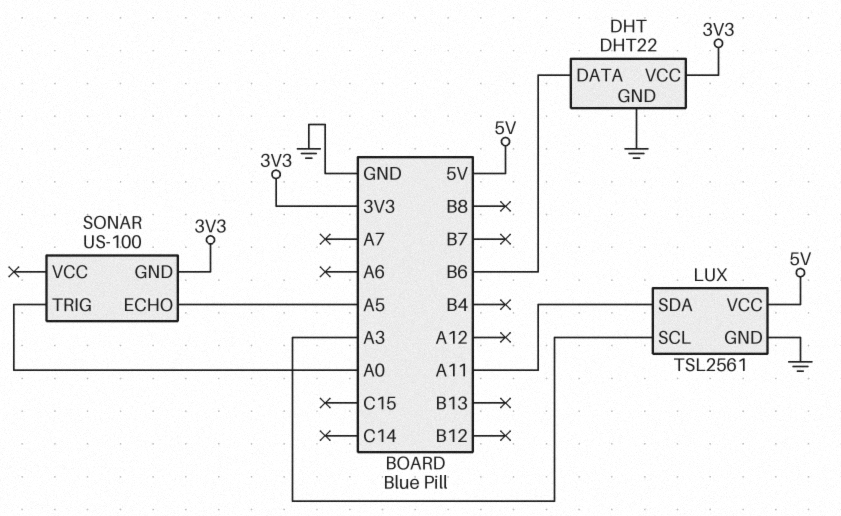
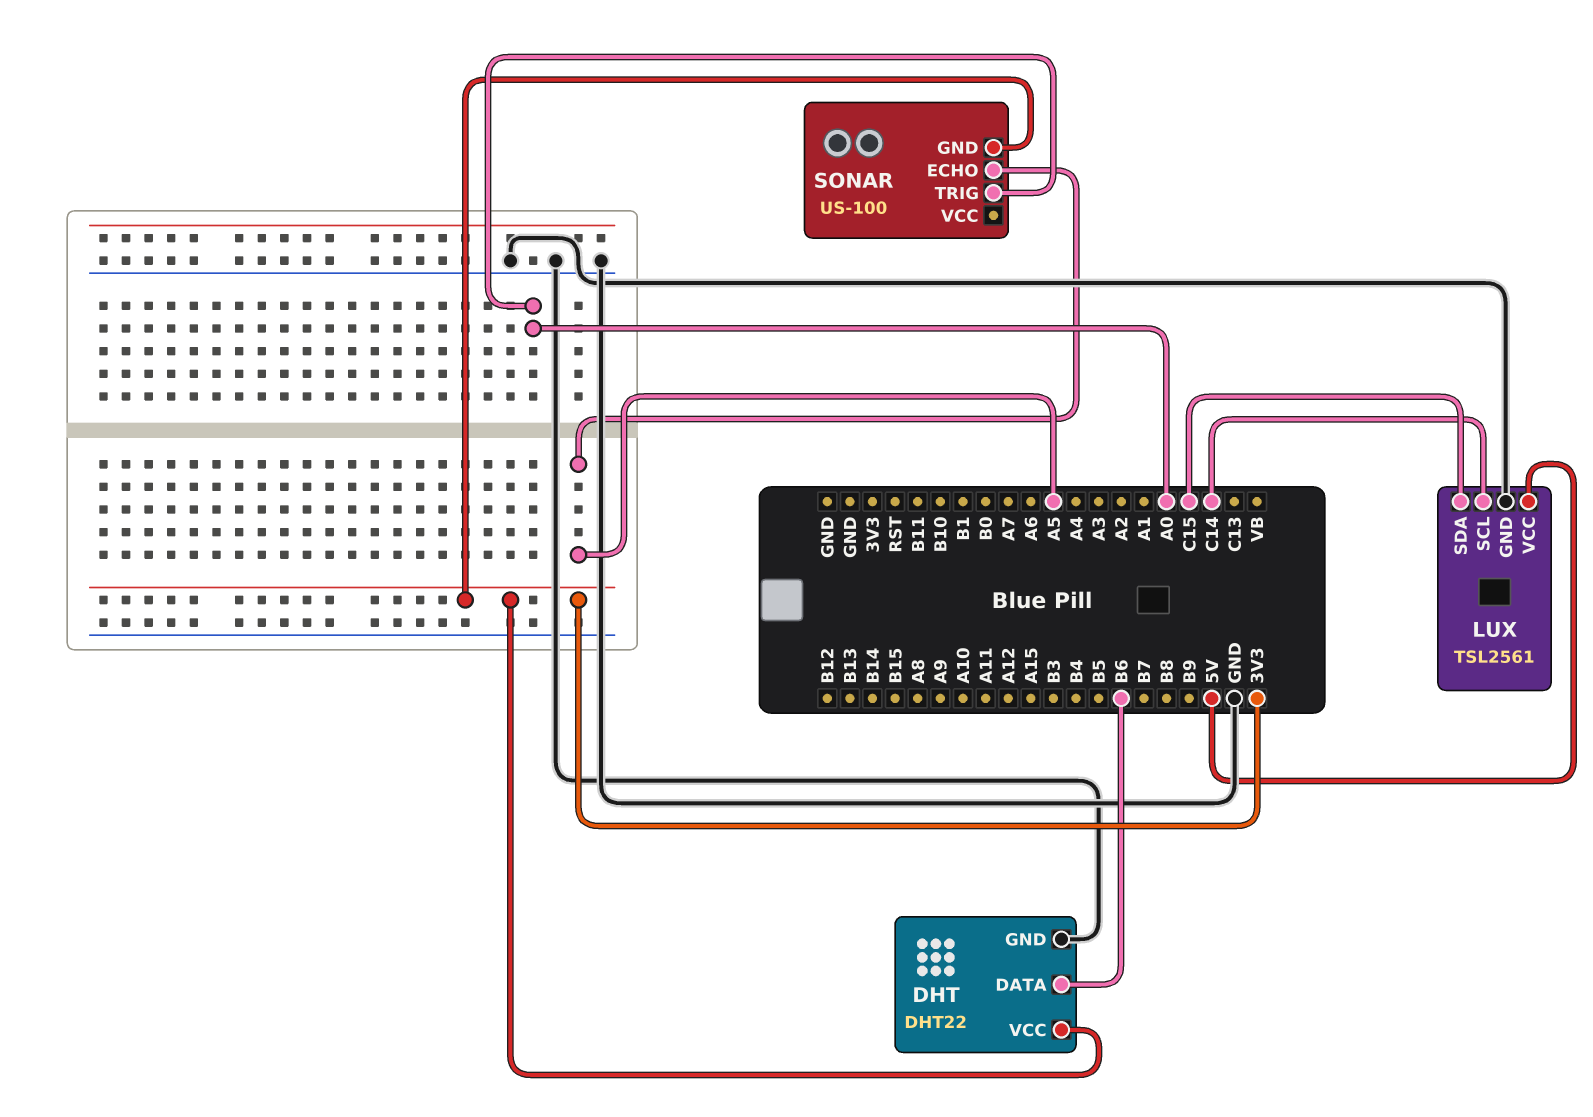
LUX pin SCL: A3 -> C14
LUX pin SDA: A11 -> C15

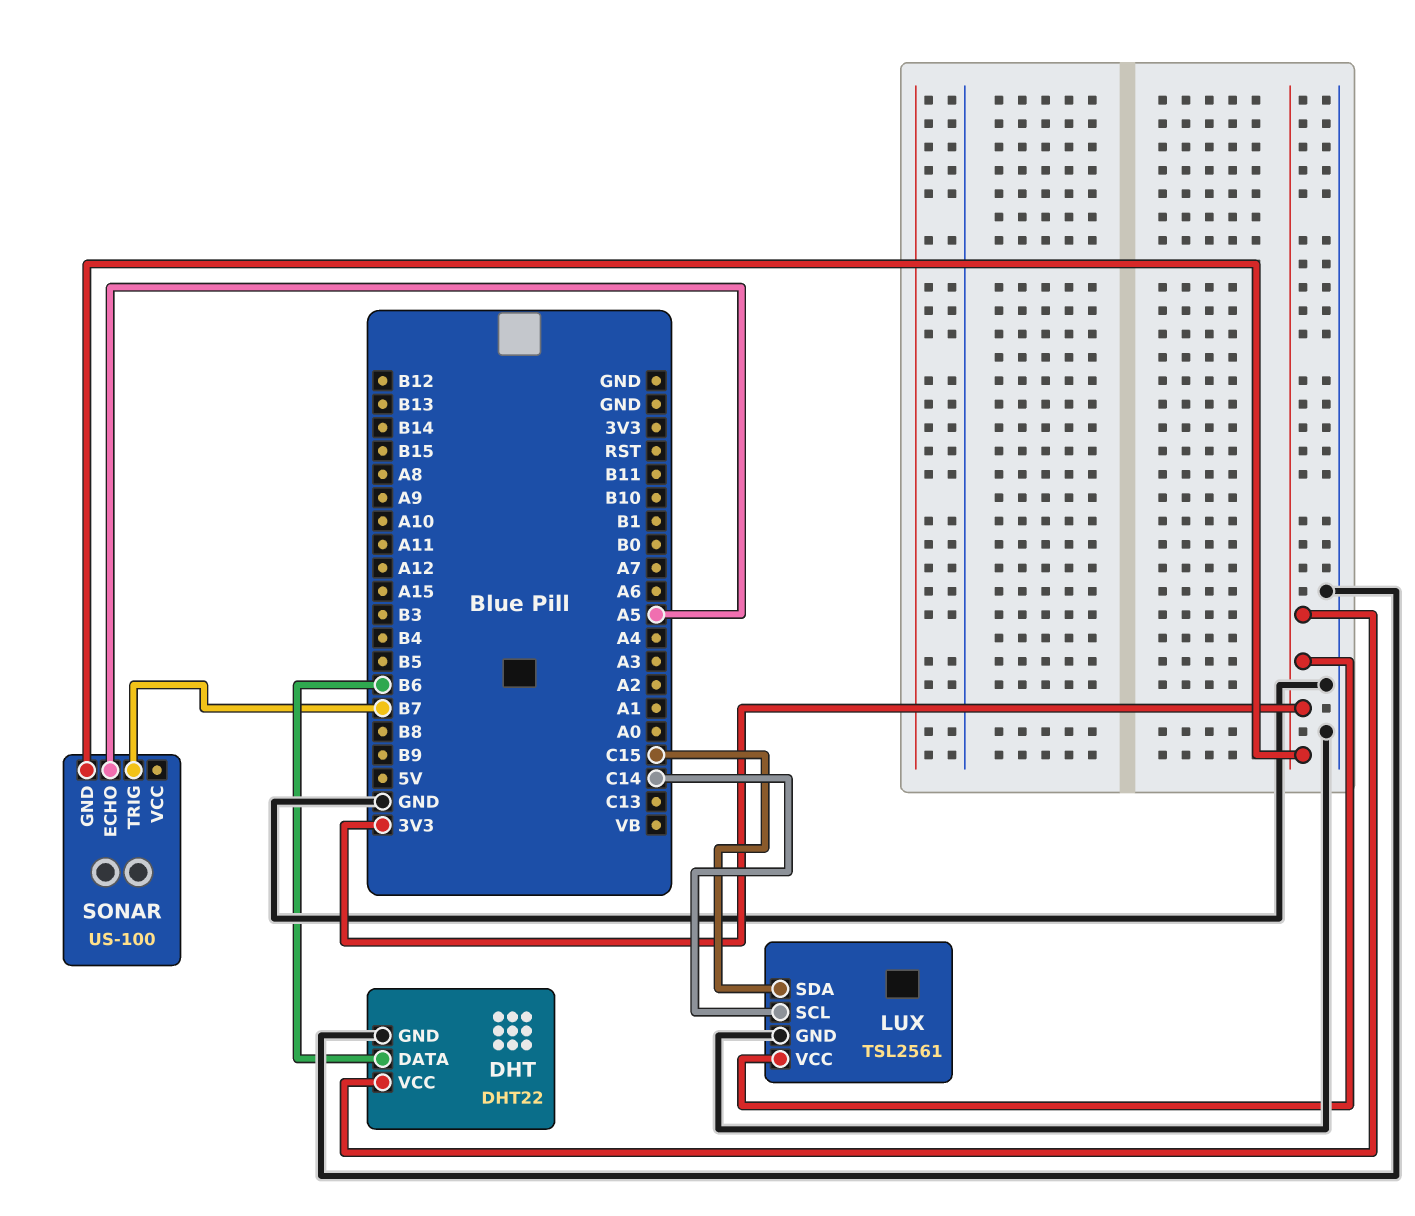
LUX pin VCC: 5V -> 3V3
SONAR pin TRIG: A0 -> B7

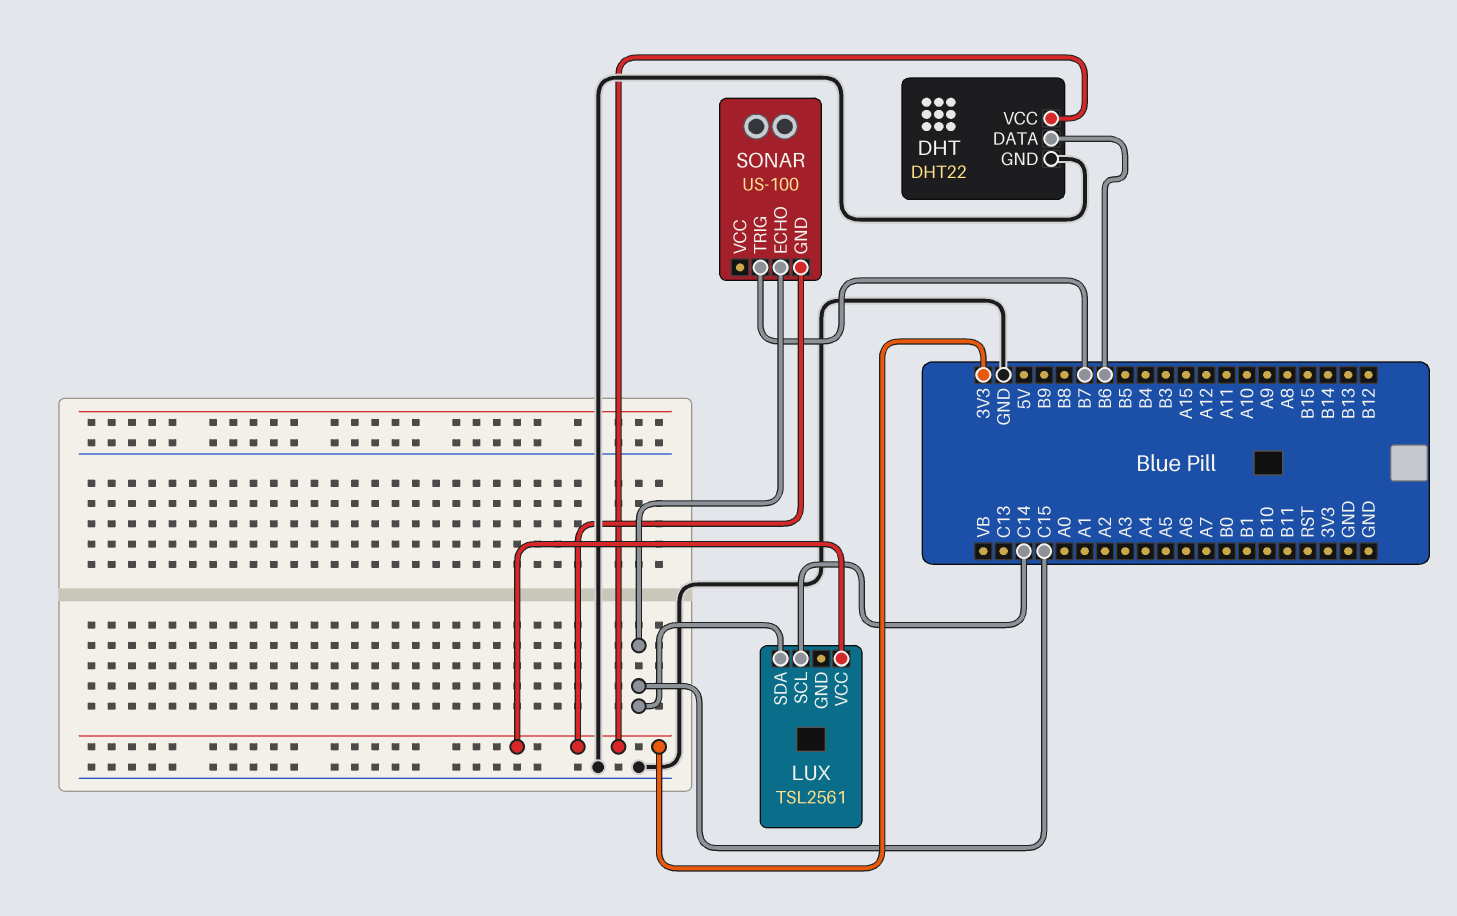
LUX pin GND: GND -> none
SONAR pin ECHO: A5 -> C15

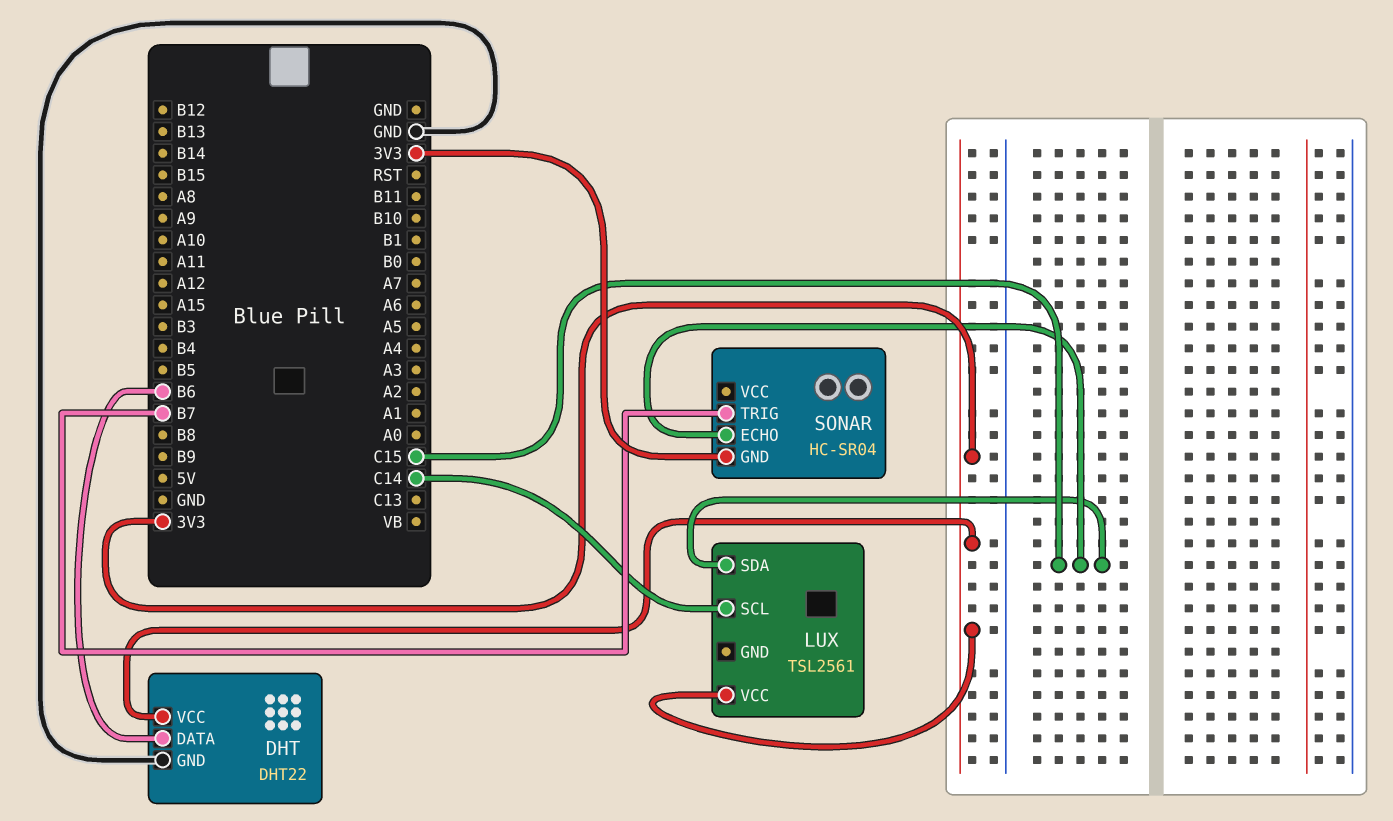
SONAR: US-100 -> HC-SR04

